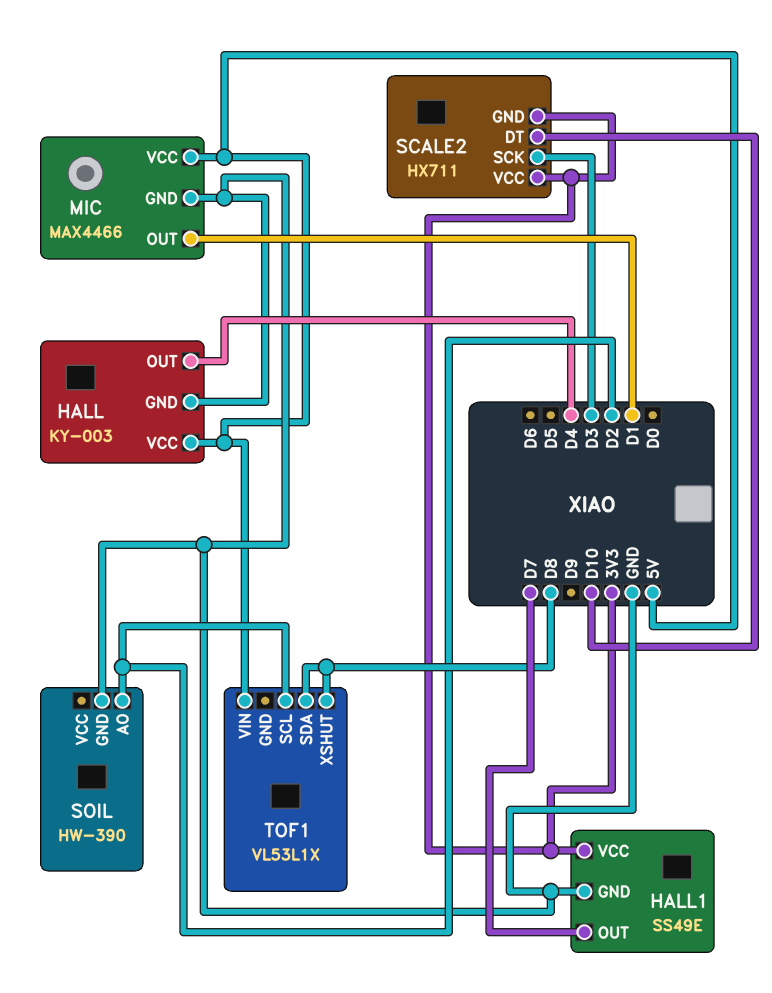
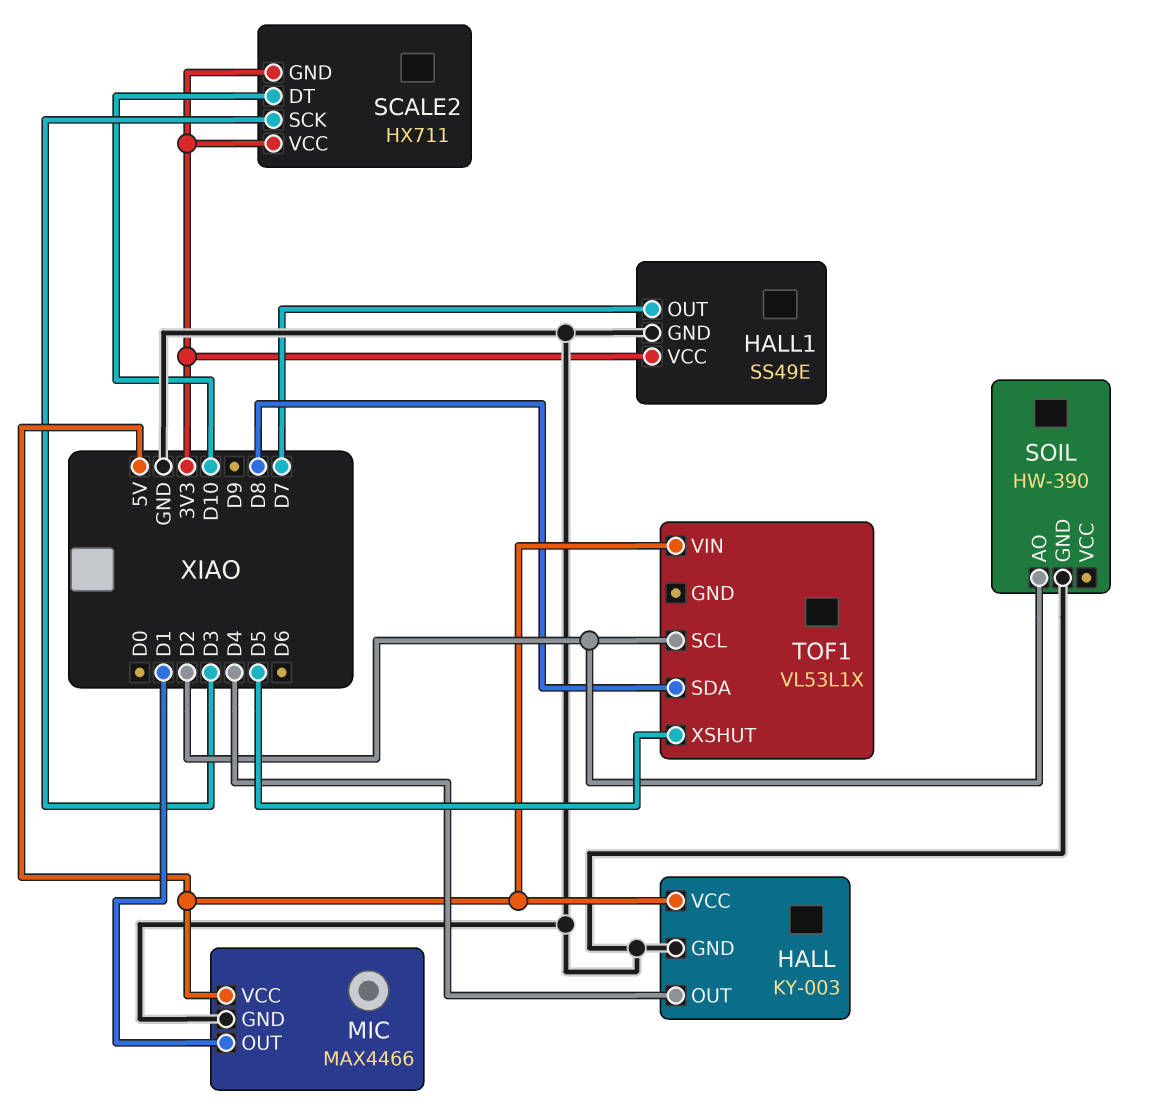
TOF1 pin XSHUT: D8 -> D5

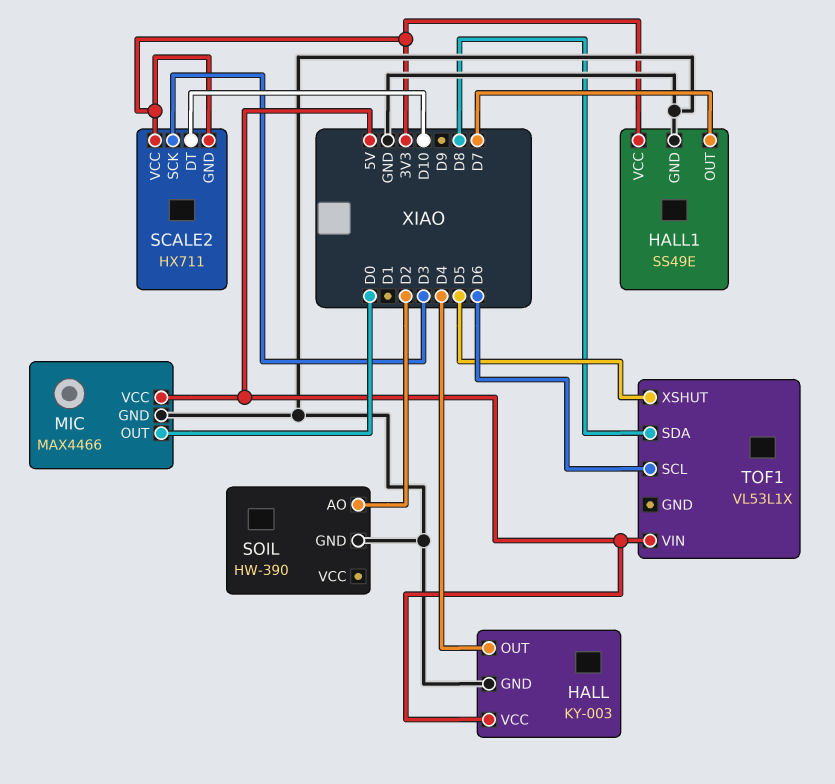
MIC pin OUT: D1 -> D0
TOF1 pin SCL: D2 -> D6

